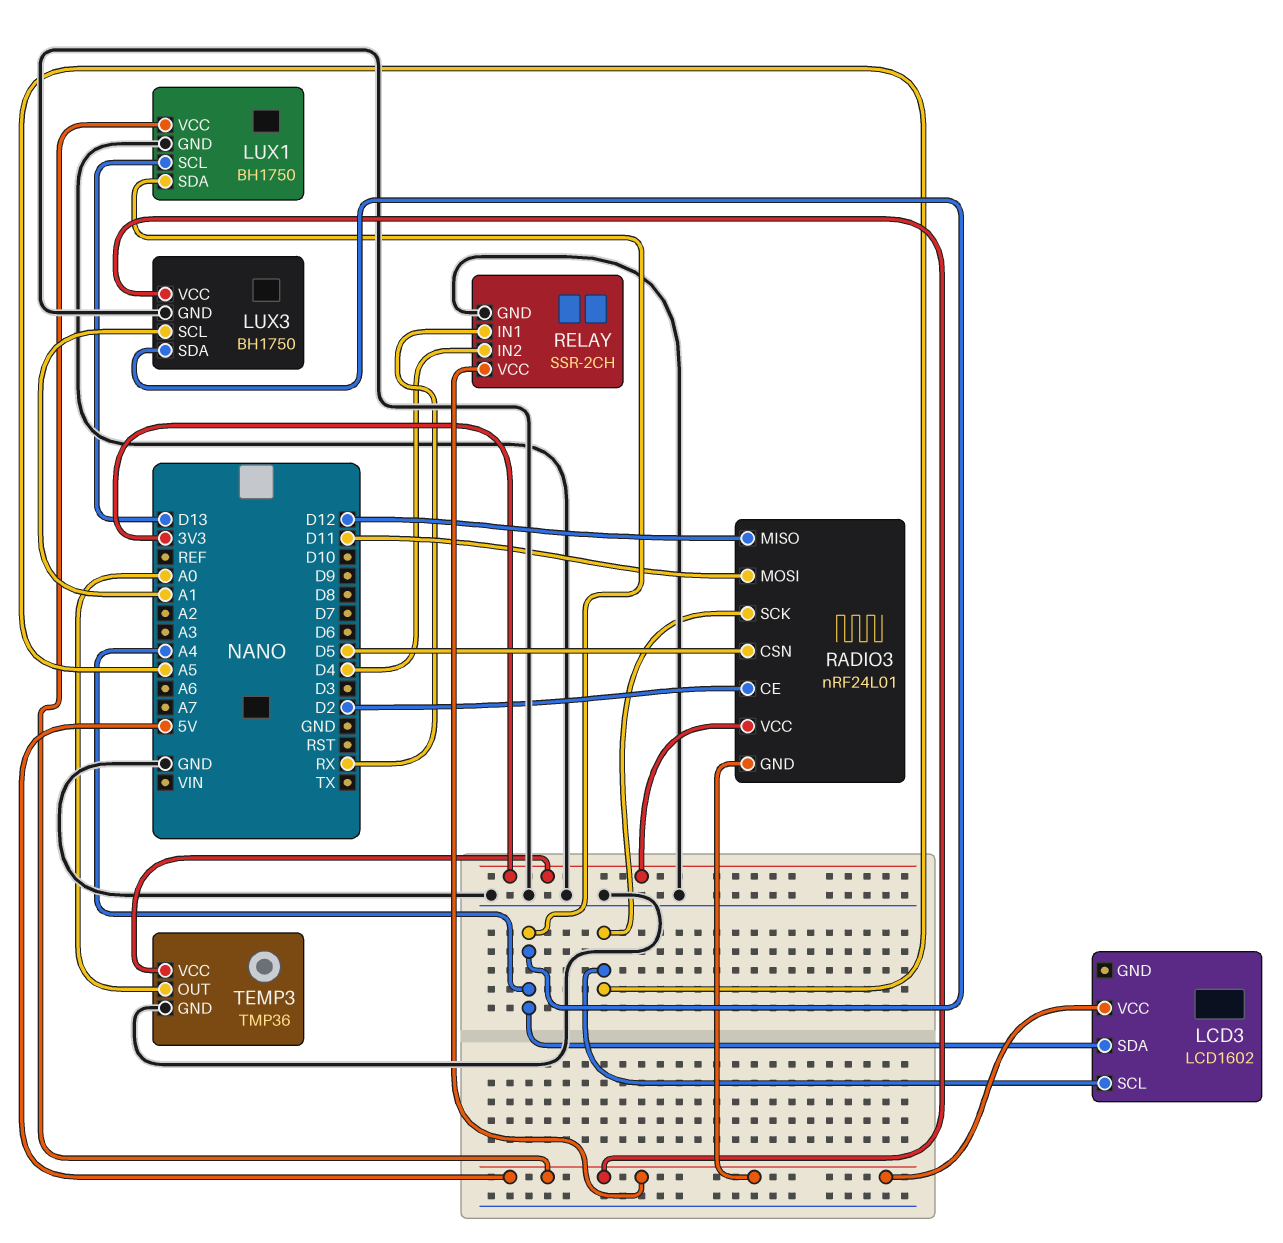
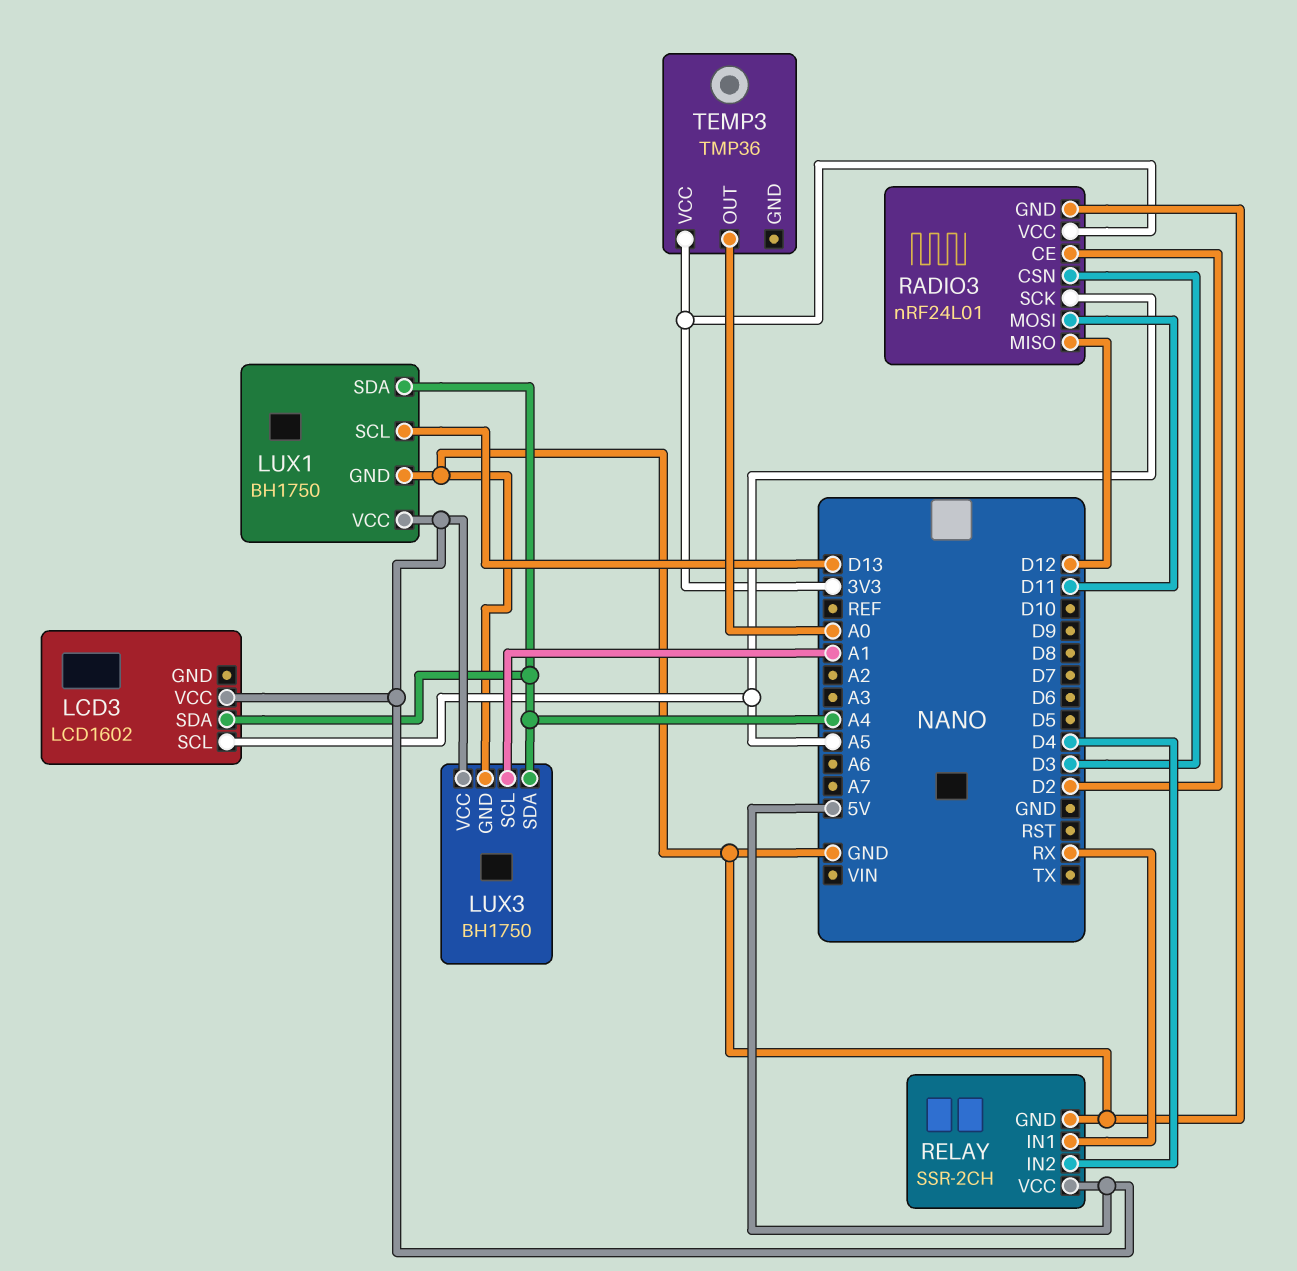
RADIO3 pin CSN: D5 -> D3
RADIO3 pin GND: 5V -> GND
TEMP3 pin GND: GND -> none

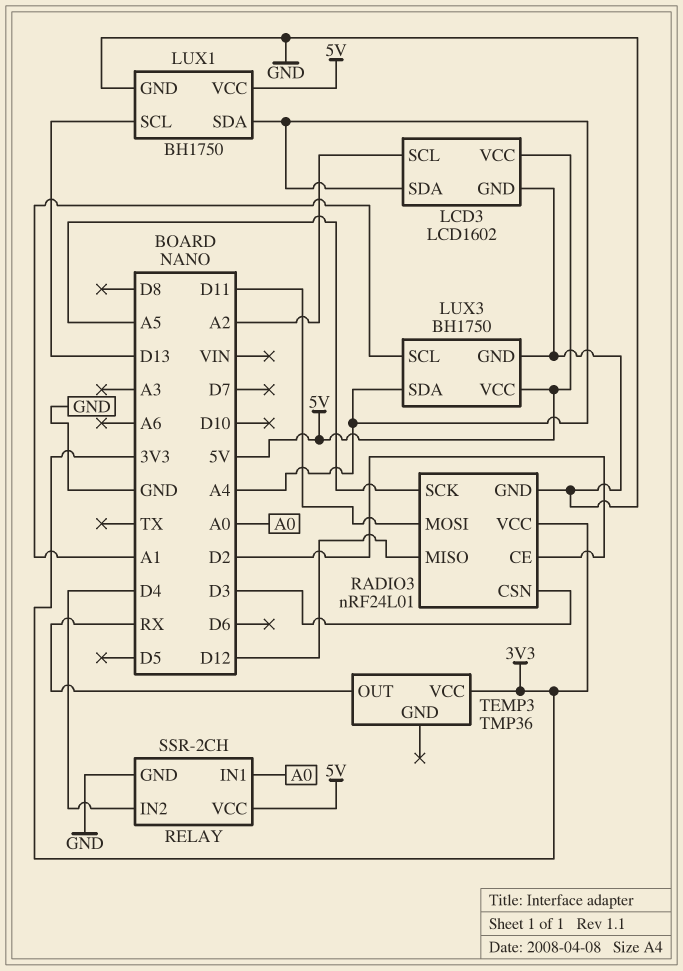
LCD3 pin GND: none -> GND
LCD3 pin SCL: A5 -> A2
RELAY pin IN1: RX -> A0
TEMP3 pin OUT: A0 -> RX

